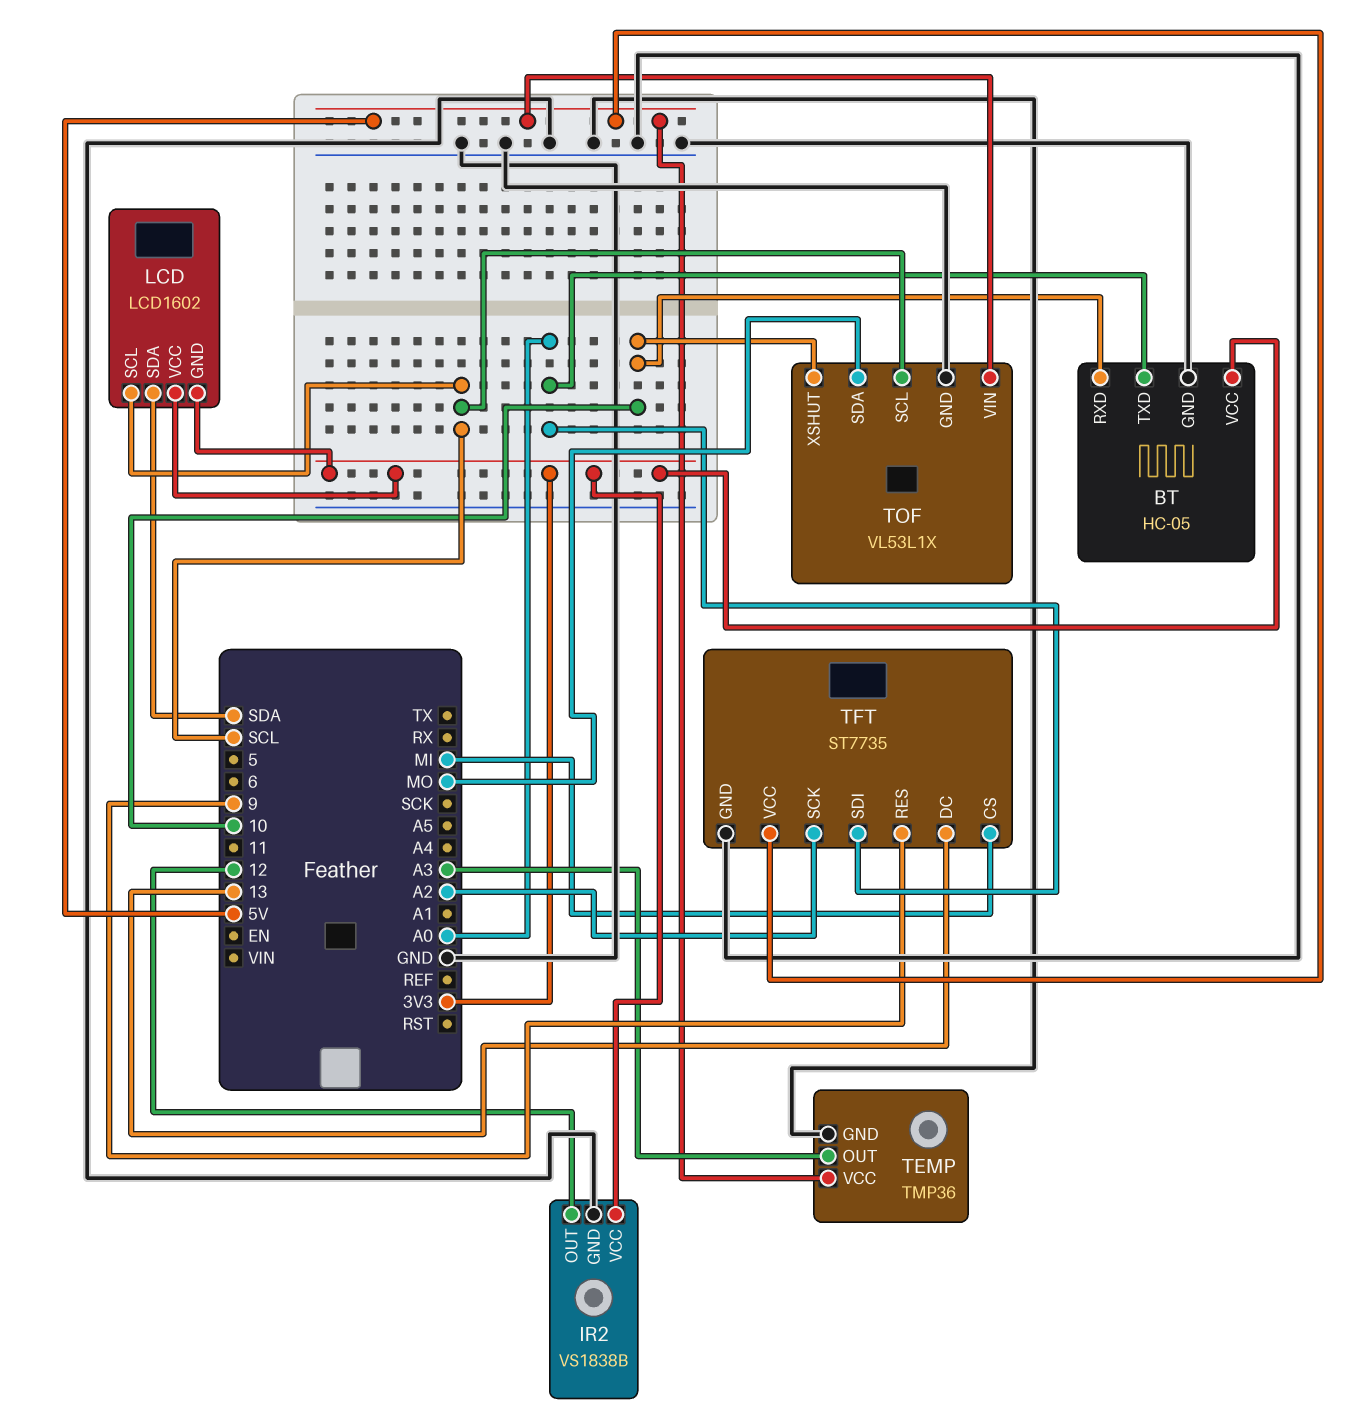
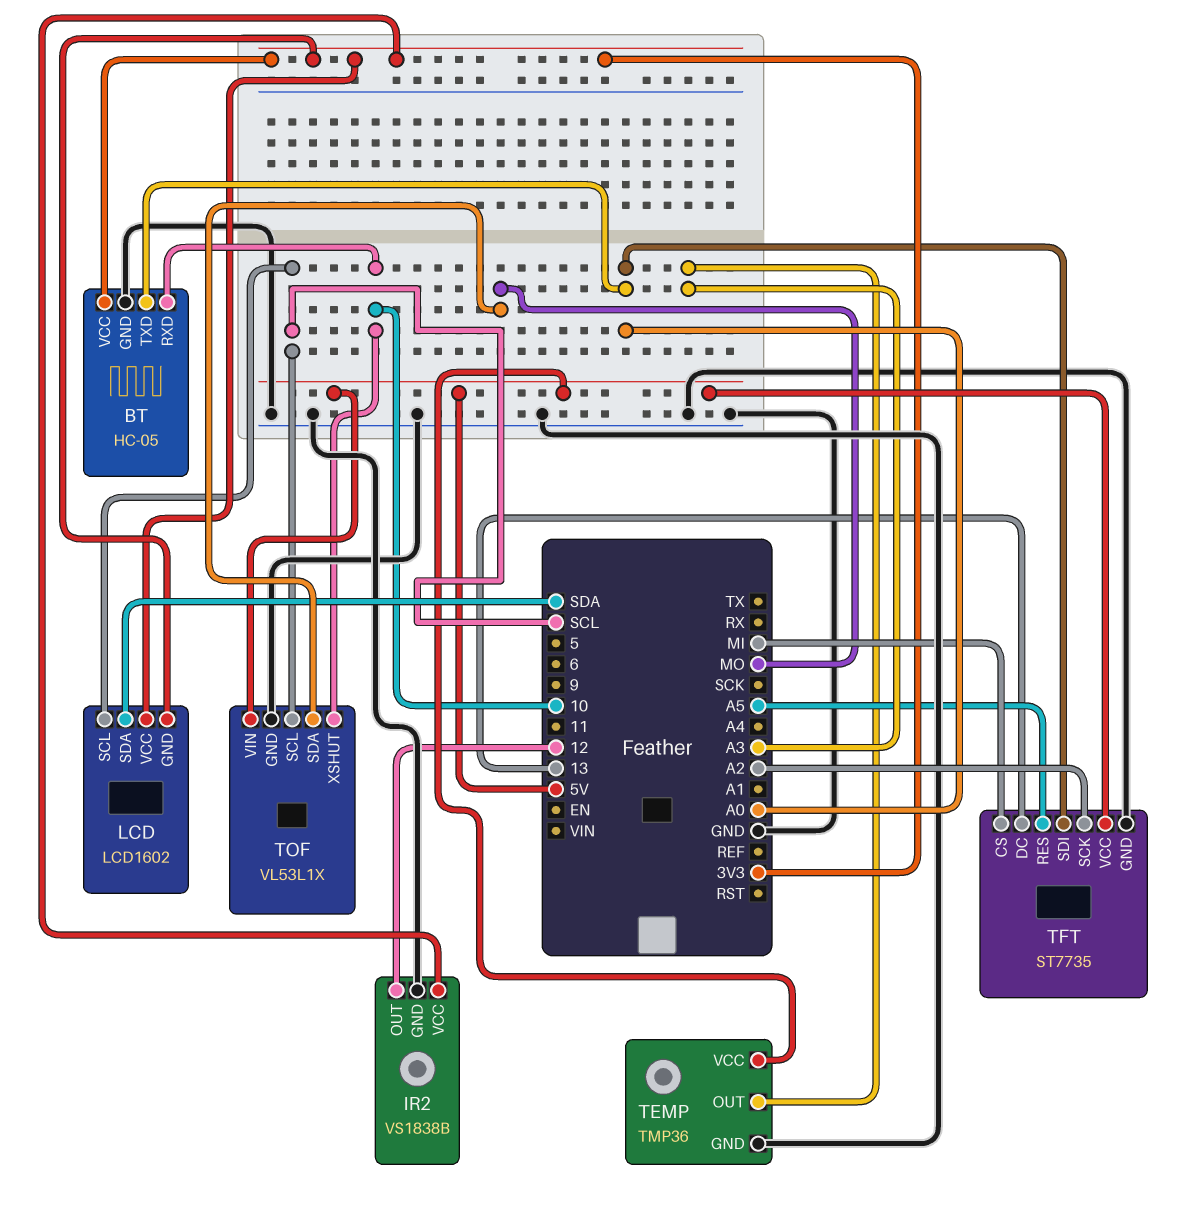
TFT pin RES: 9 -> A5

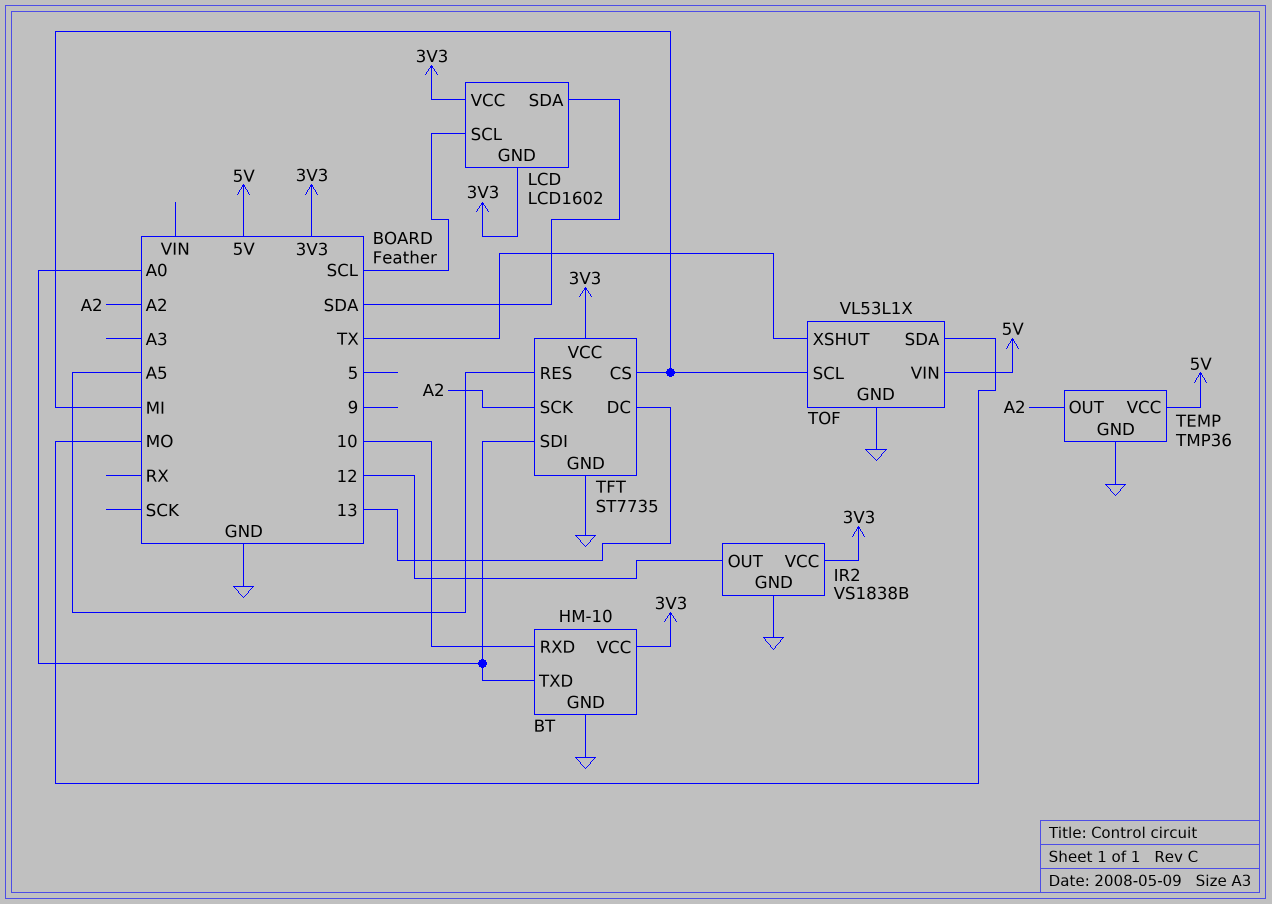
BT: HC-05 -> HM-10
TEMP pin OUT: A3 -> A2
TFT pin VCC: 5V -> 3V3
TOF pin SCL: SCL -> MI
TOF pin XSHUT: 10 -> TX

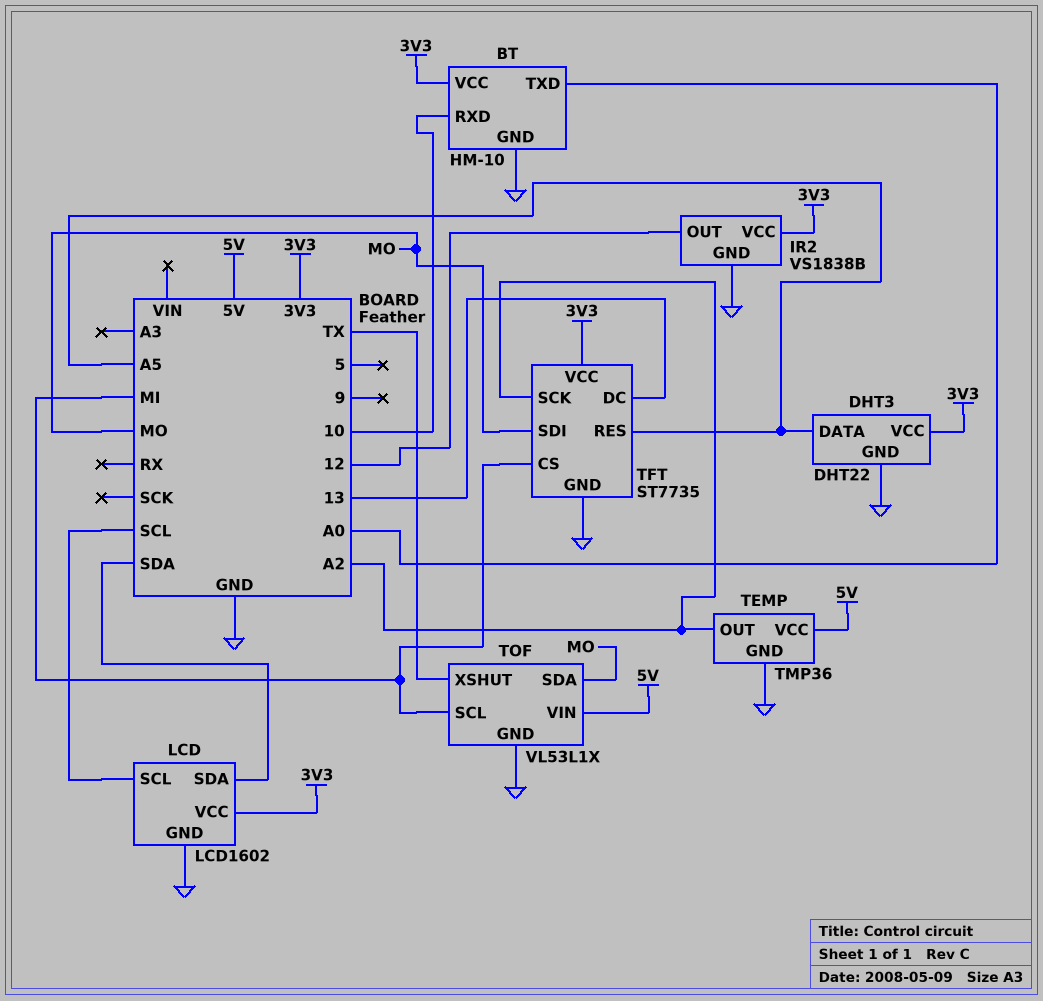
DHT3: none -> DHT22
DHT3 pin DATA: none -> A5
DHT3 pin GND: none -> GND
DHT3 pin VCC: none -> 3V3
LCD pin GND: 3V3 -> GND
TFT pin SDI: A0 -> MO

